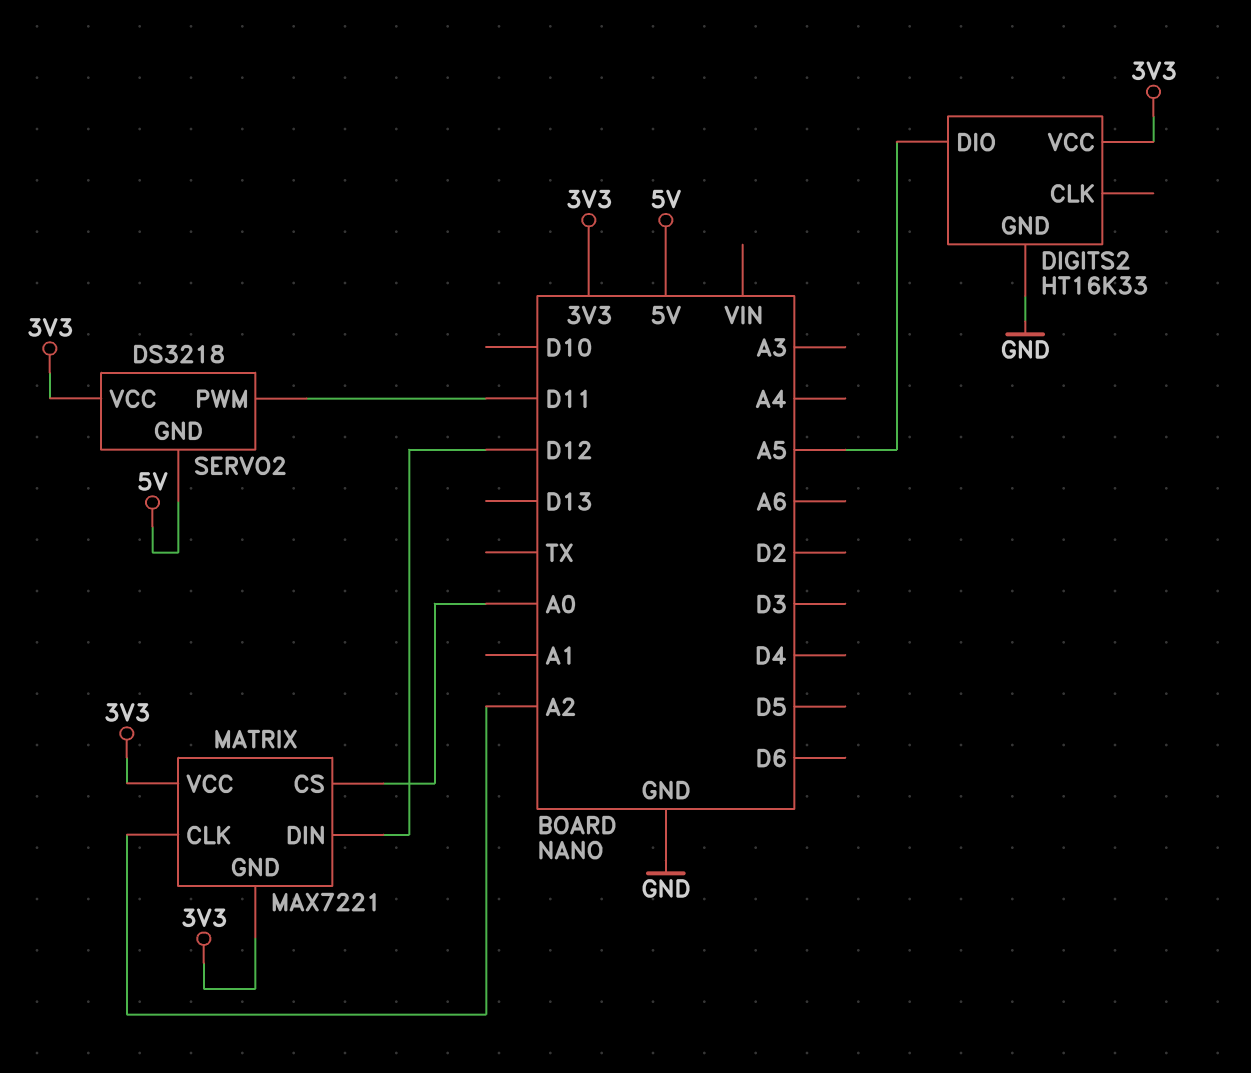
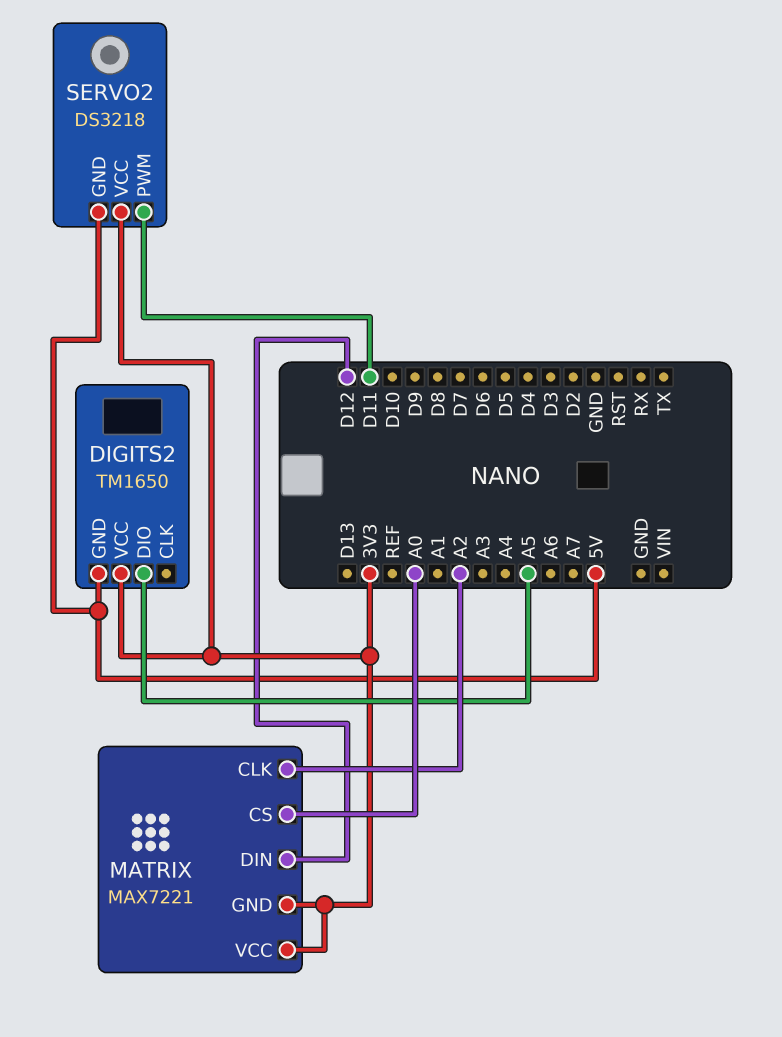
DIGITS2: HT16K33 -> TM1650
DIGITS2 pin GND: GND -> 5V

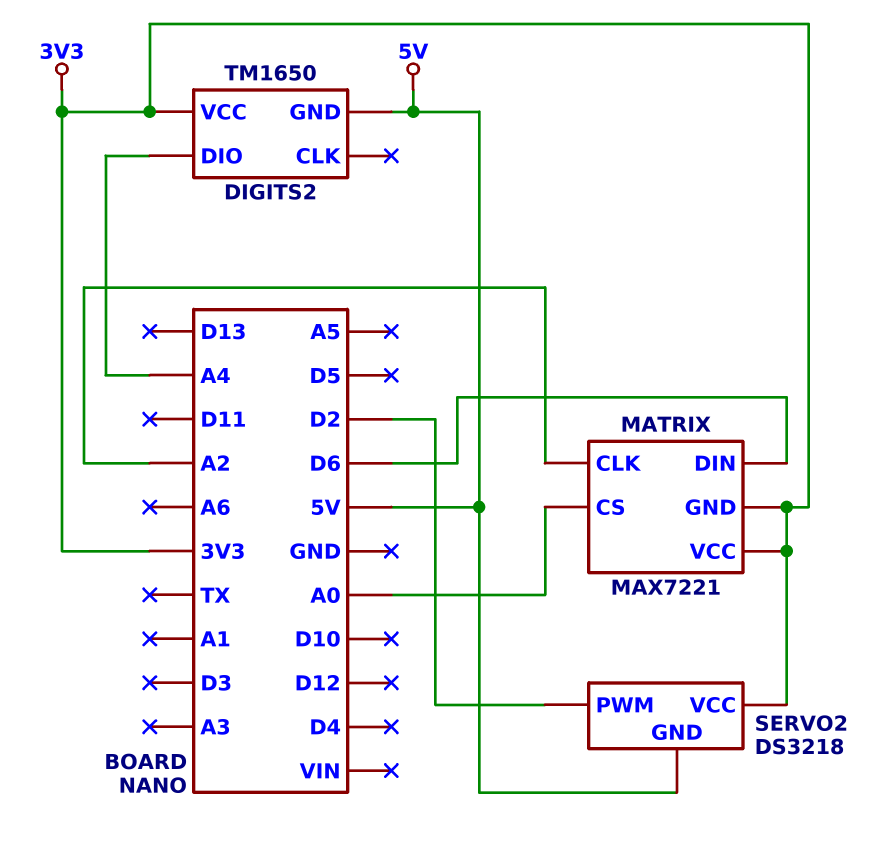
DIGITS2 pin DIO: A5 -> A4
MATRIX pin DIN: D12 -> D6
SERVO2 pin PWM: D11 -> D2

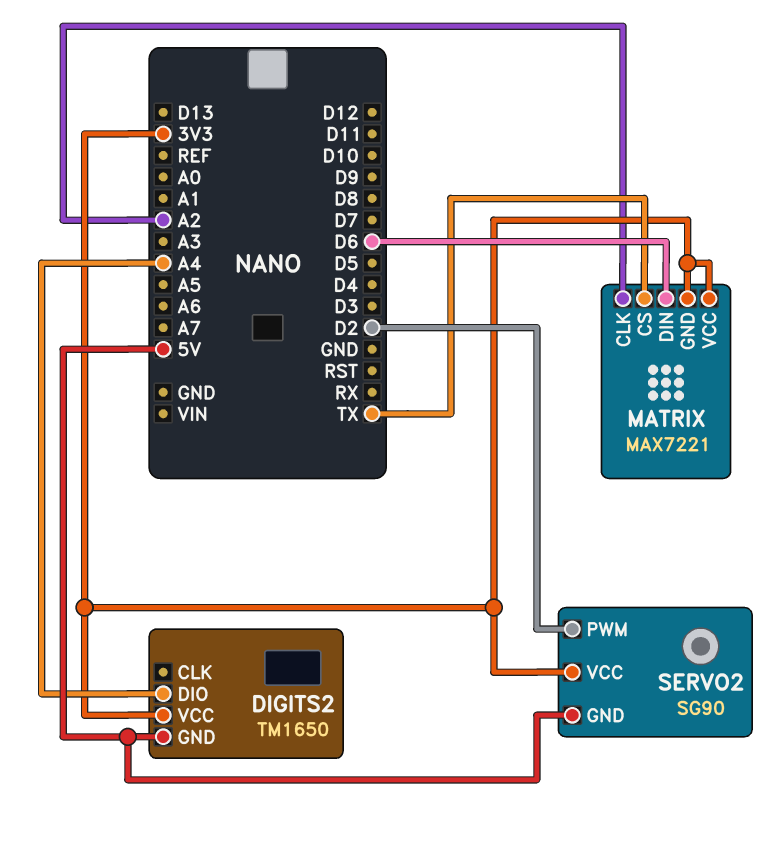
MATRIX pin CS: A0 -> TX
SERVO2: DS3218 -> SG90

